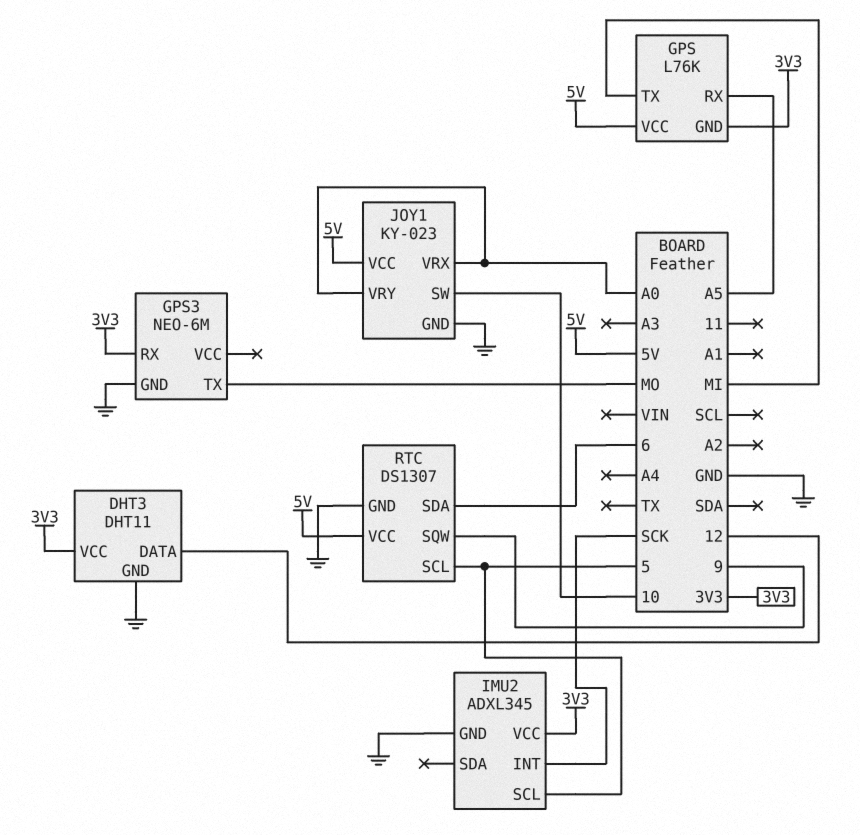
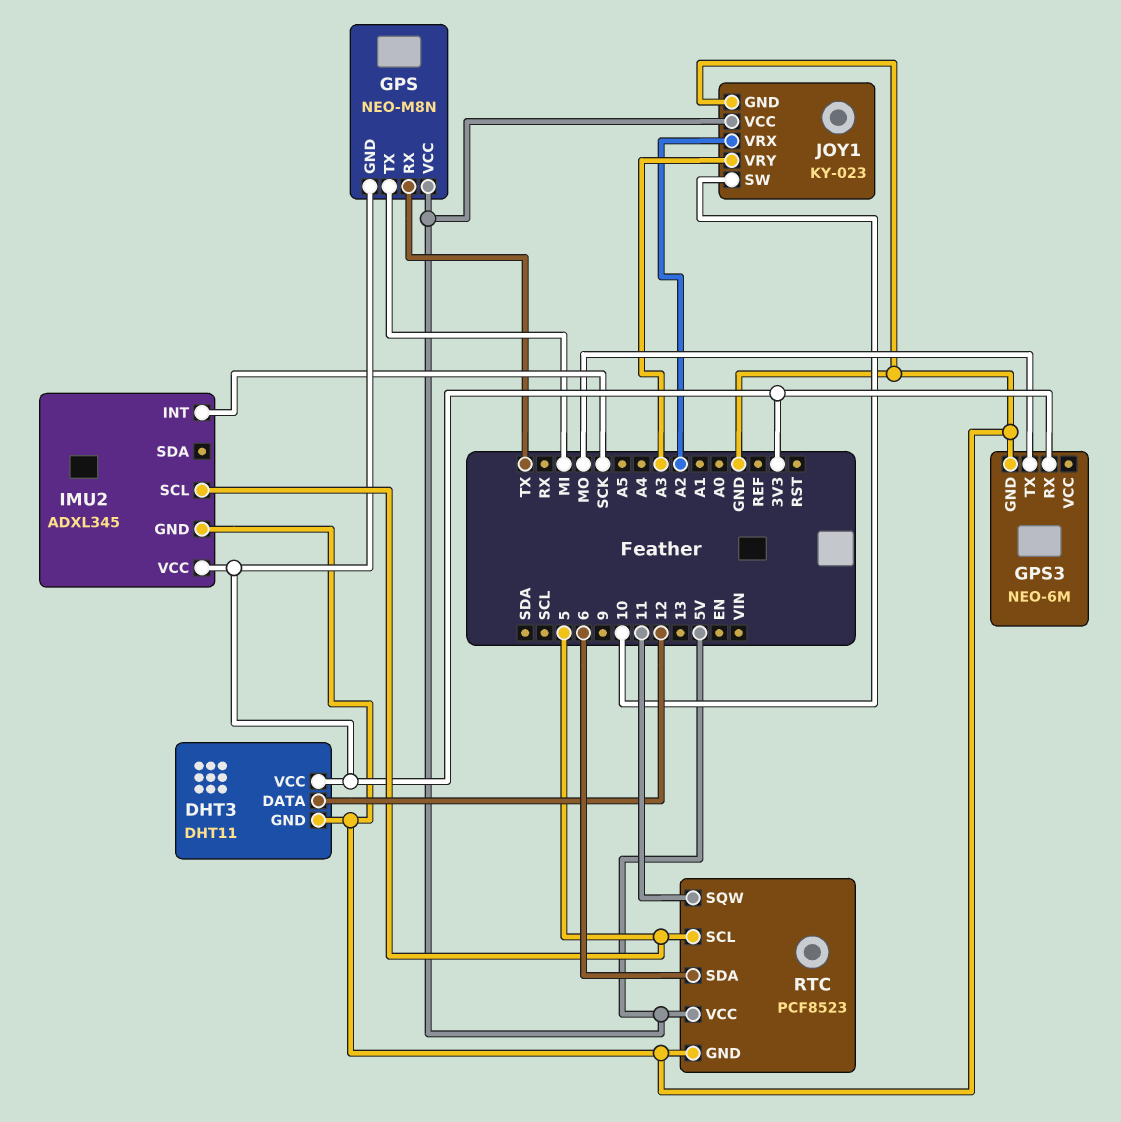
GPS: L76K -> NEO-M8N
GPS pin RX: A5 -> TX
JOY1 pin VRX: A0 -> A2
JOY1 pin VRY: A0 -> A3
RTC: DS1307 -> PCF8523
RTC pin SQW: 9 -> 11

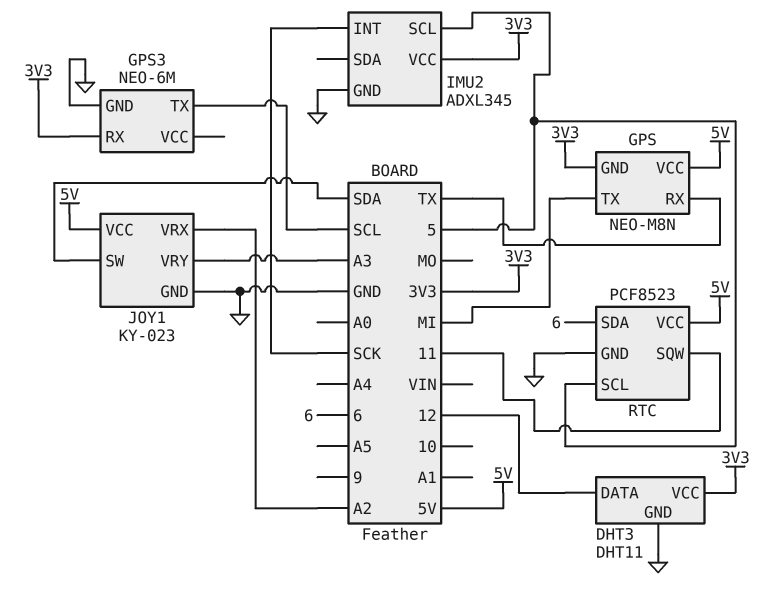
GPS3 pin TX: MO -> SCL
JOY1 pin SW: 10 -> SDA

